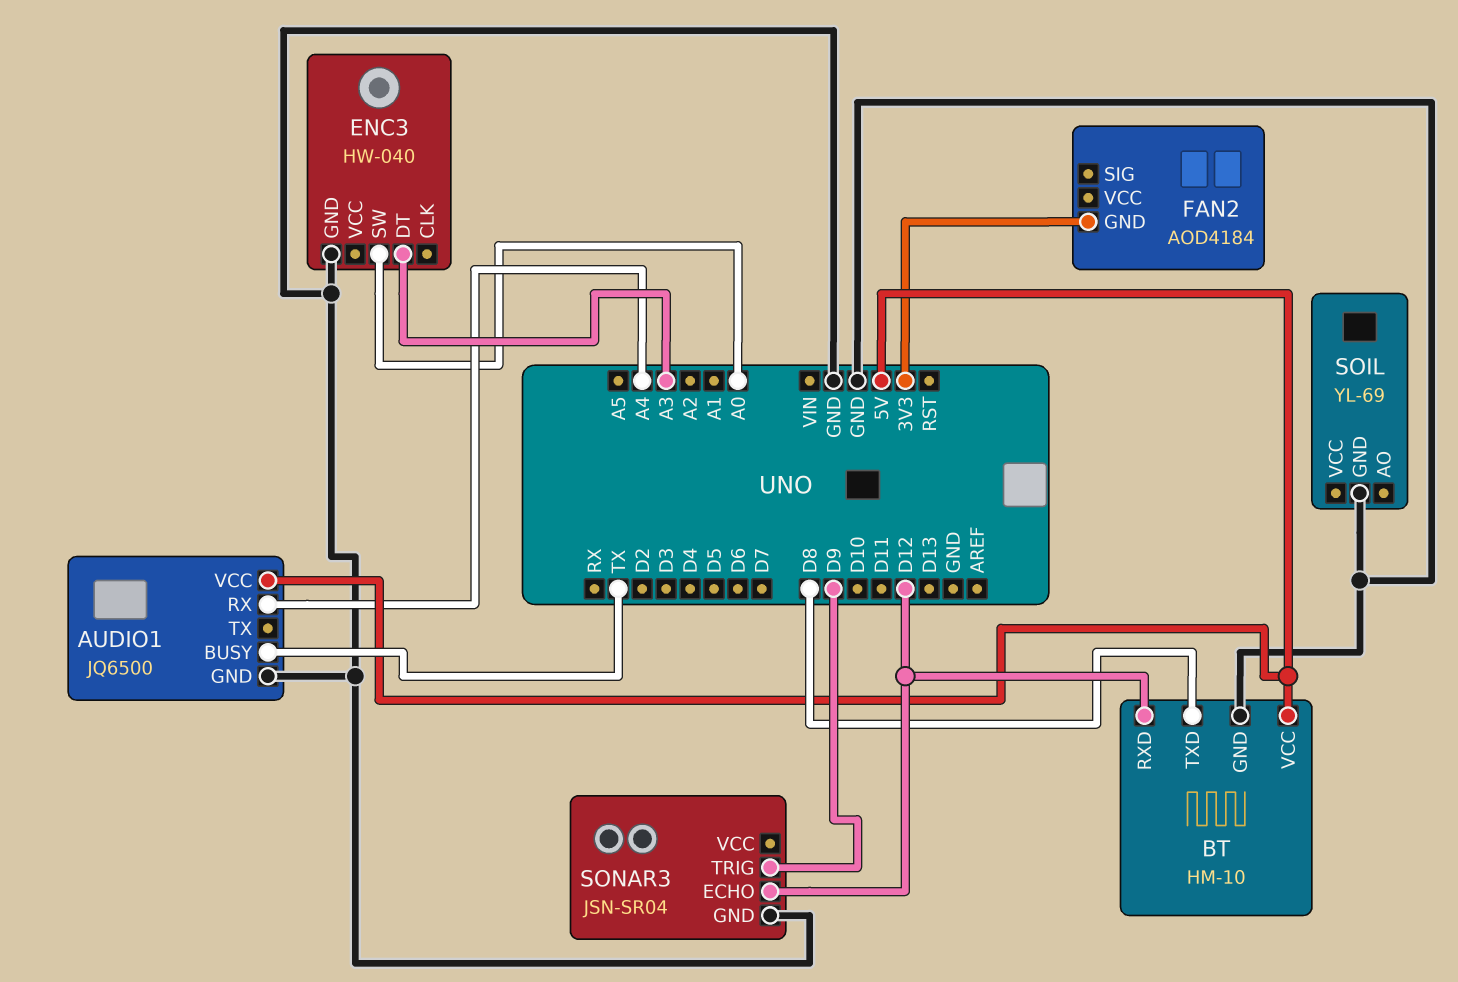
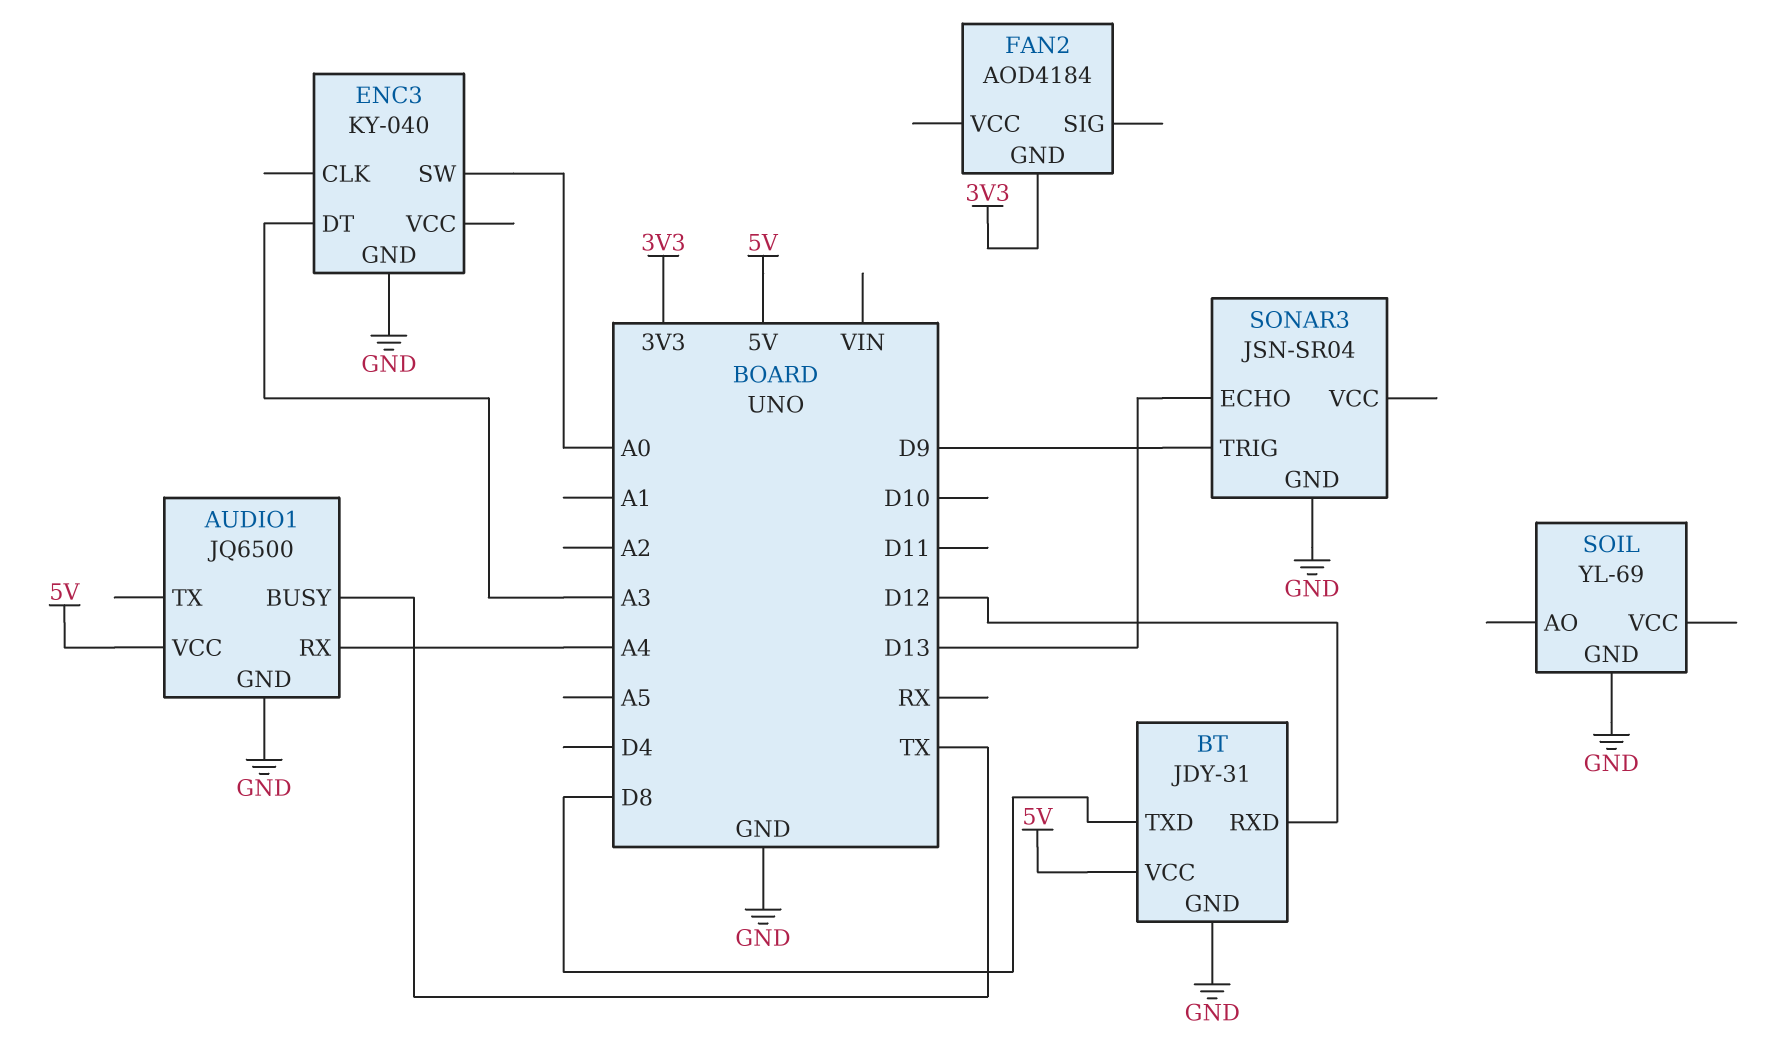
BT: HM-10 -> JDY-31
ENC3: HW-040 -> KY-040
SONAR3 pin ECHO: D12 -> D13

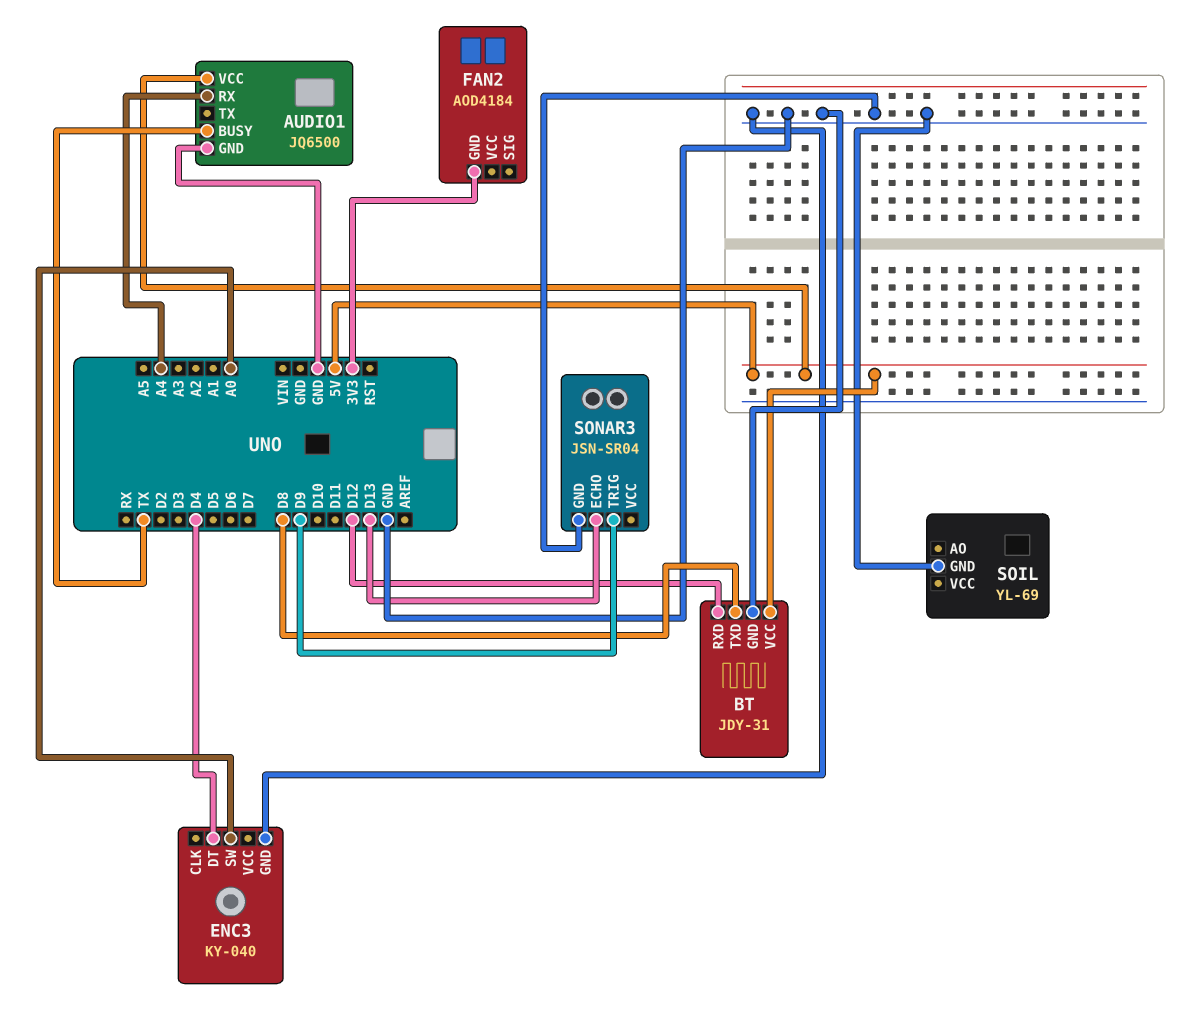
ENC3 pin DT: A3 -> D4

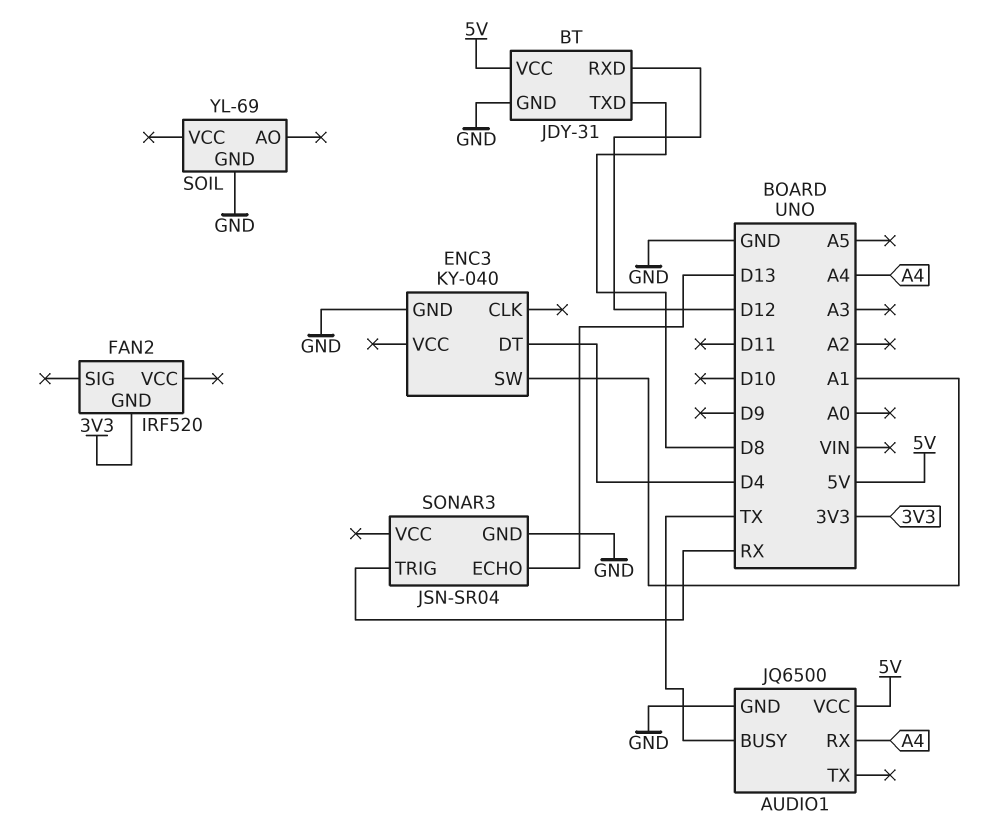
ENC3 pin SW: A0 -> A1
FAN2: AOD4184 -> IRF520
SONAR3 pin TRIG: D9 -> RX

